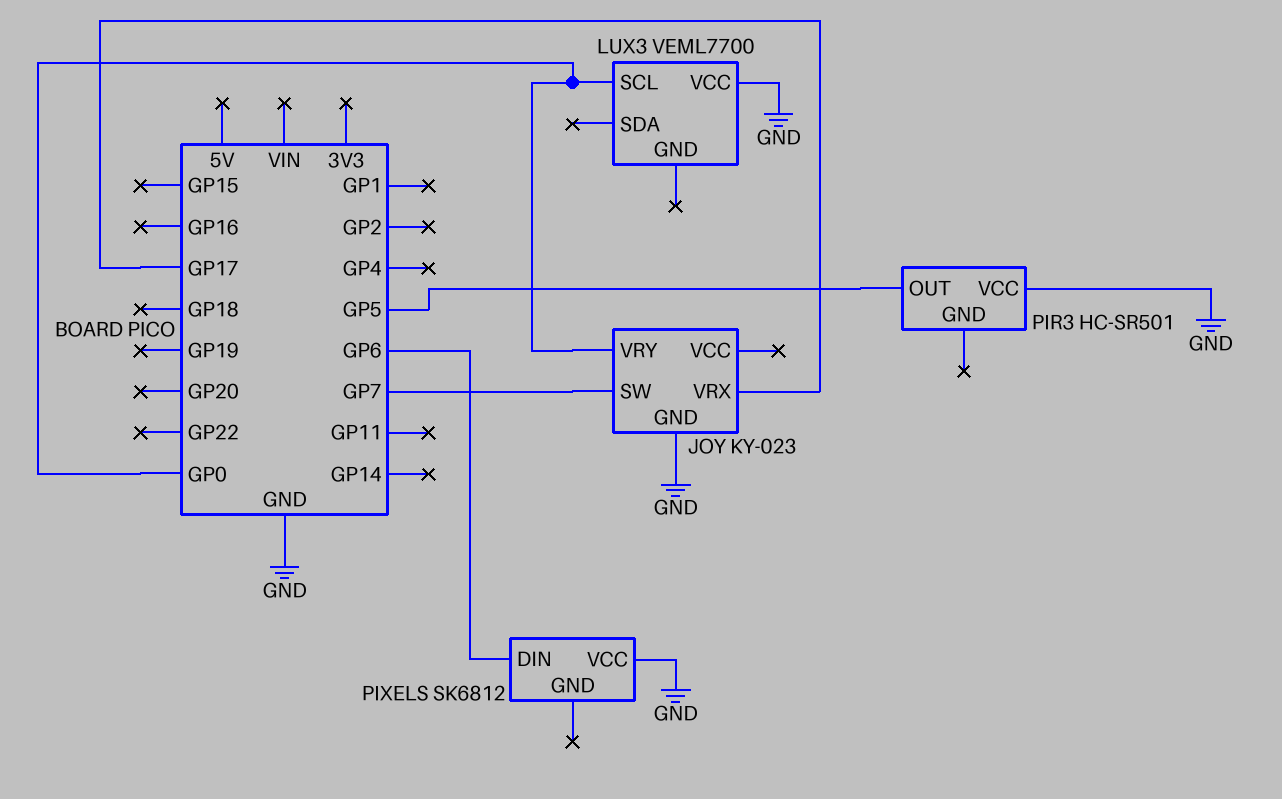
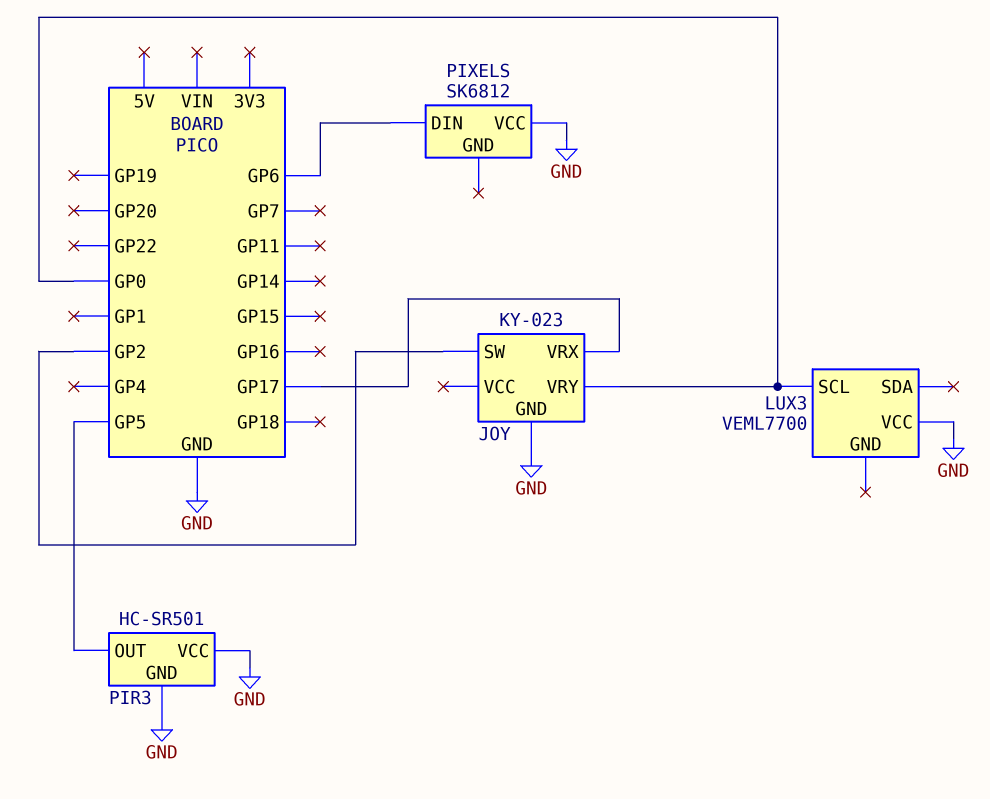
JOY pin SW: GP7 -> GP2
PIR3 pin GND: none -> GND

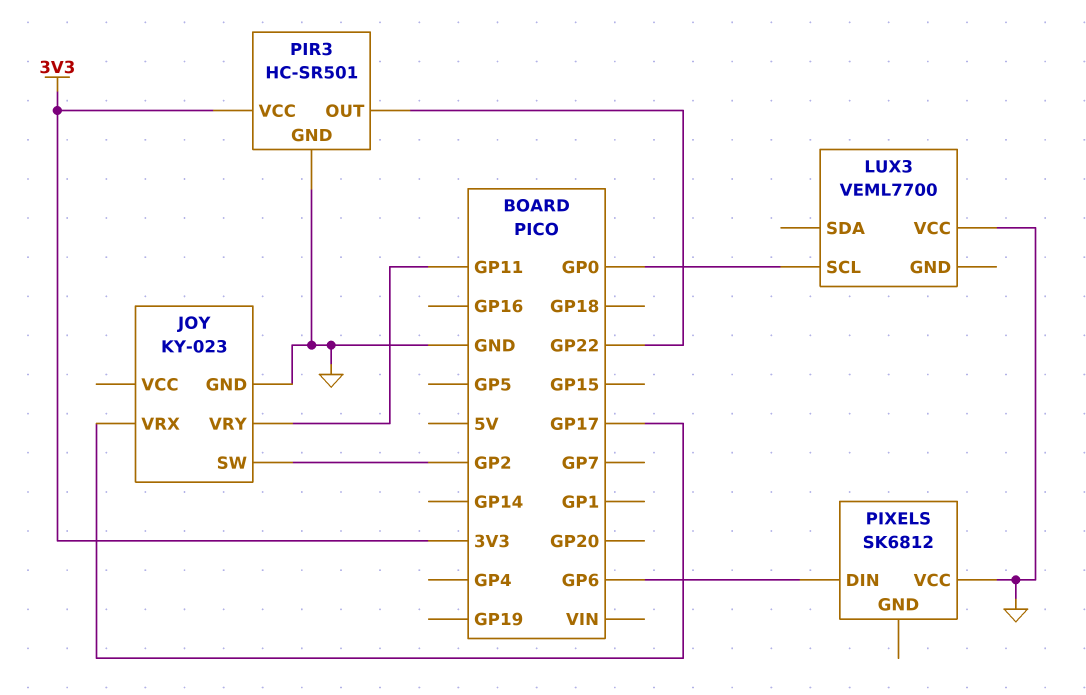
JOY pin VRY: GP0 -> GP11
PIR3 pin OUT: GP5 -> GP22
PIR3 pin VCC: GND -> 3V3

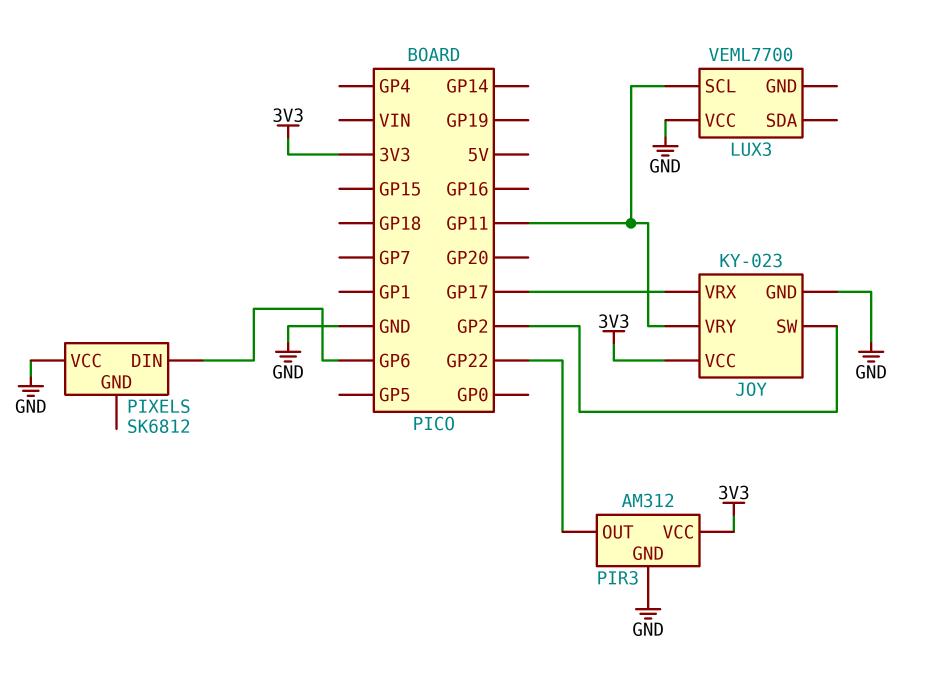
JOY pin VCC: none -> 3V3
LUX3 pin SCL: GP0 -> GP11
PIR3: HC-SR501 -> AM312

